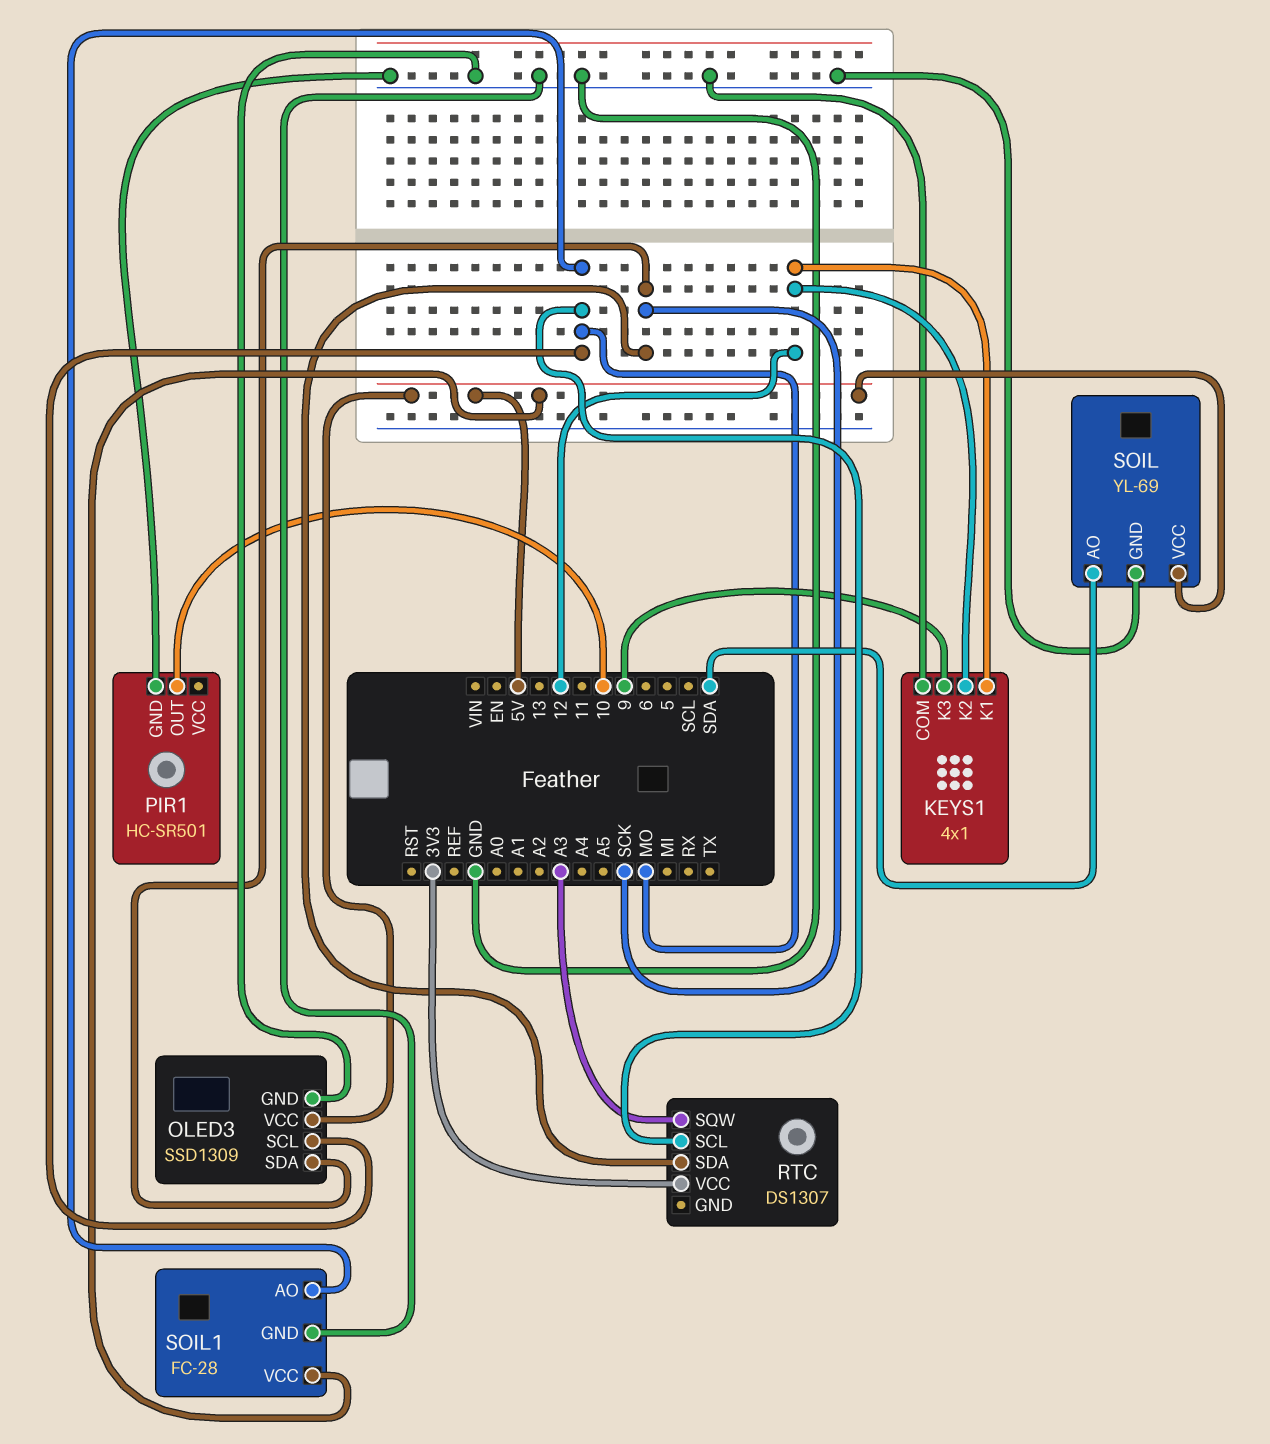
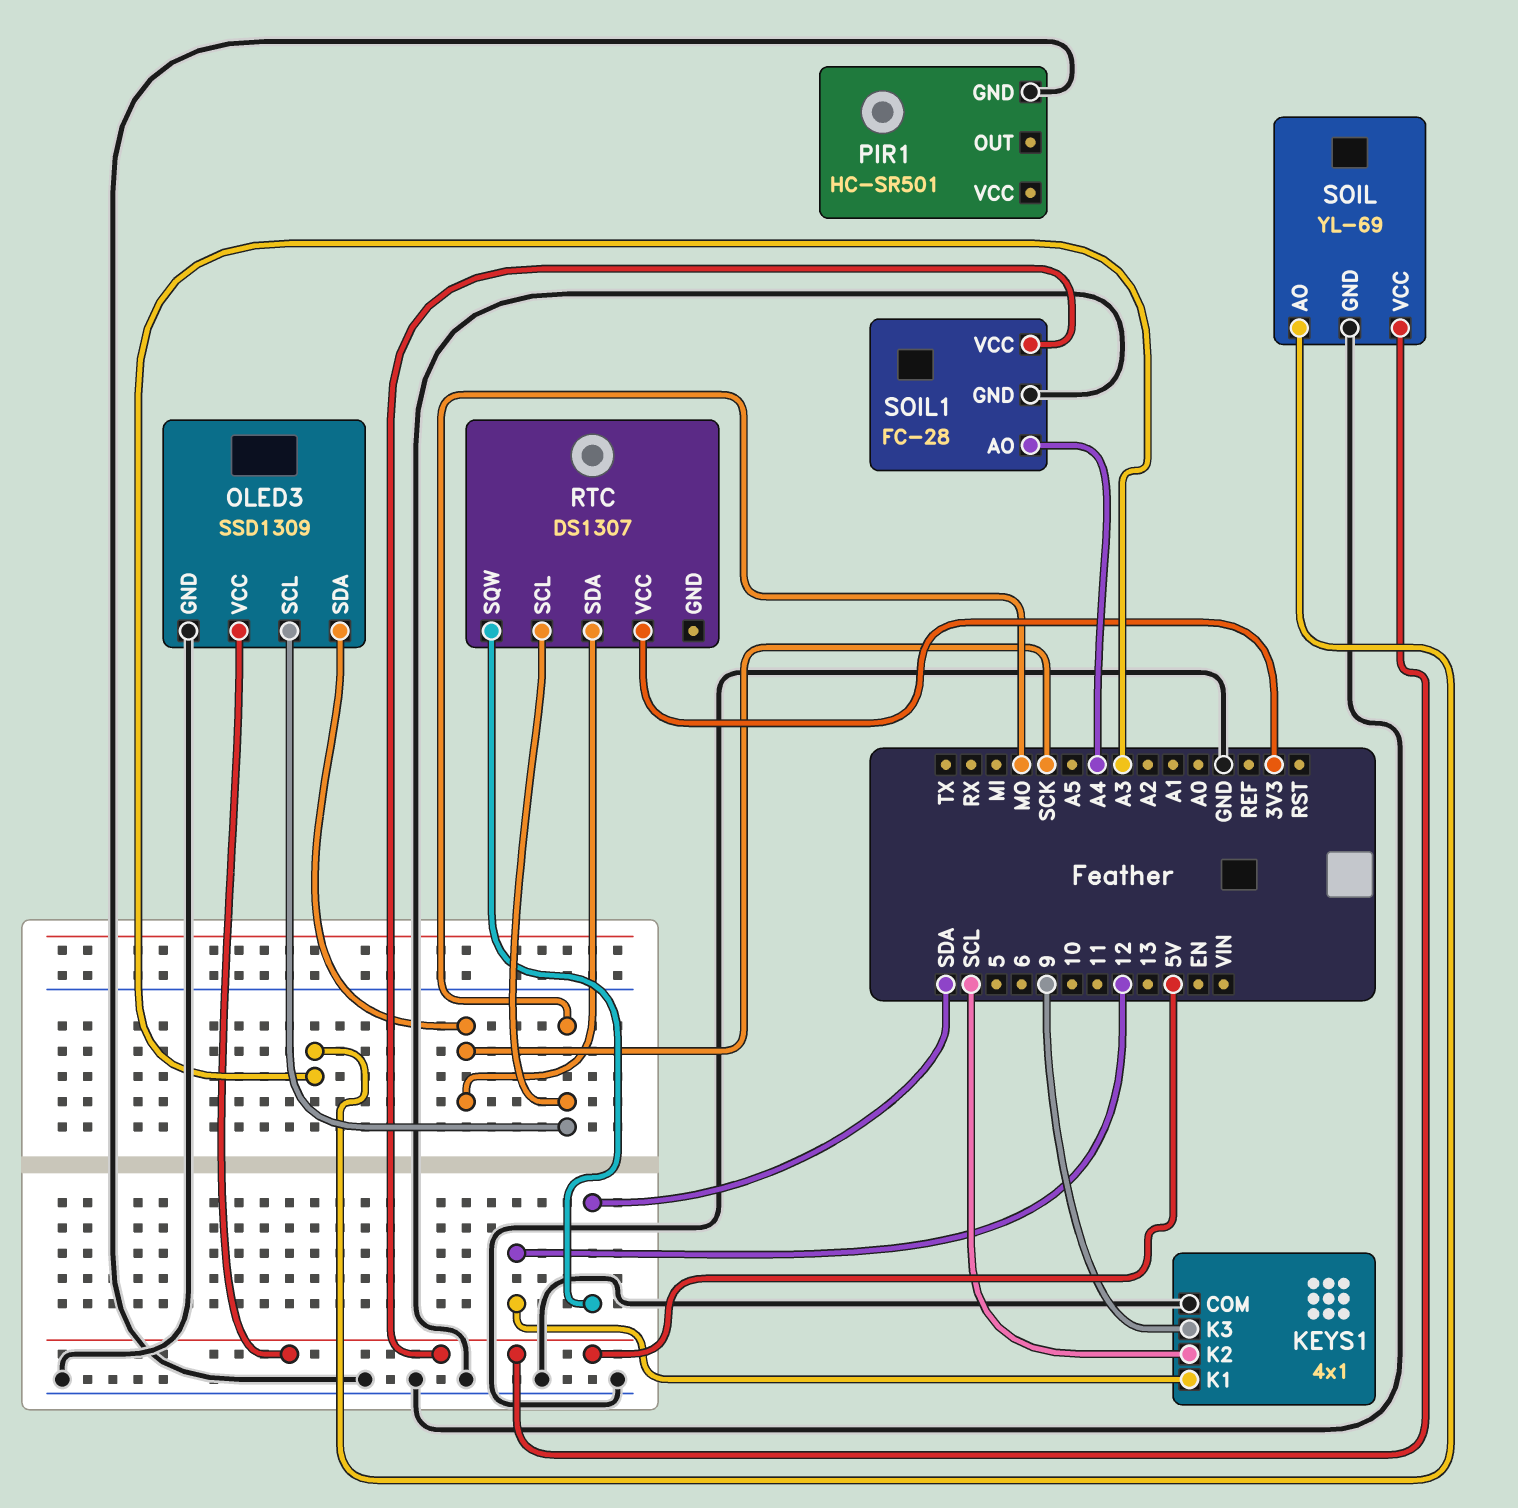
KEYS1 pin K2: 12 -> SCL
PIR1 pin OUT: 10 -> none
RTC pin SQW: A3 -> SDA
SOIL pin AO: SDA -> A3
SOIL1 pin AO: MO -> A4

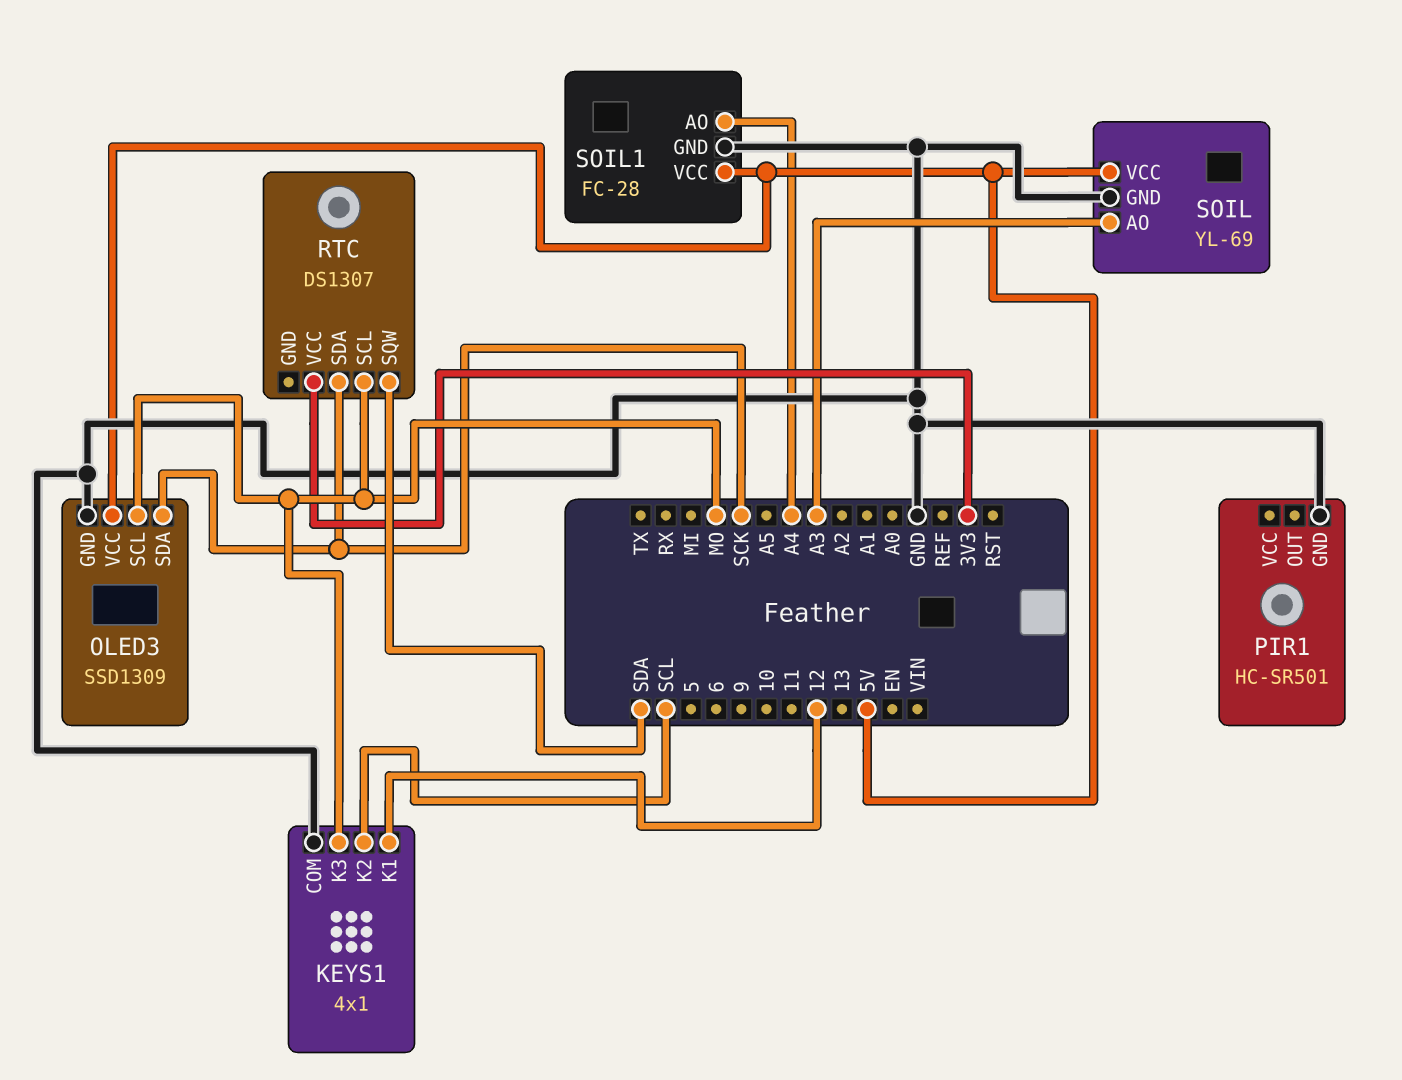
KEYS1 pin K3: 9 -> MO

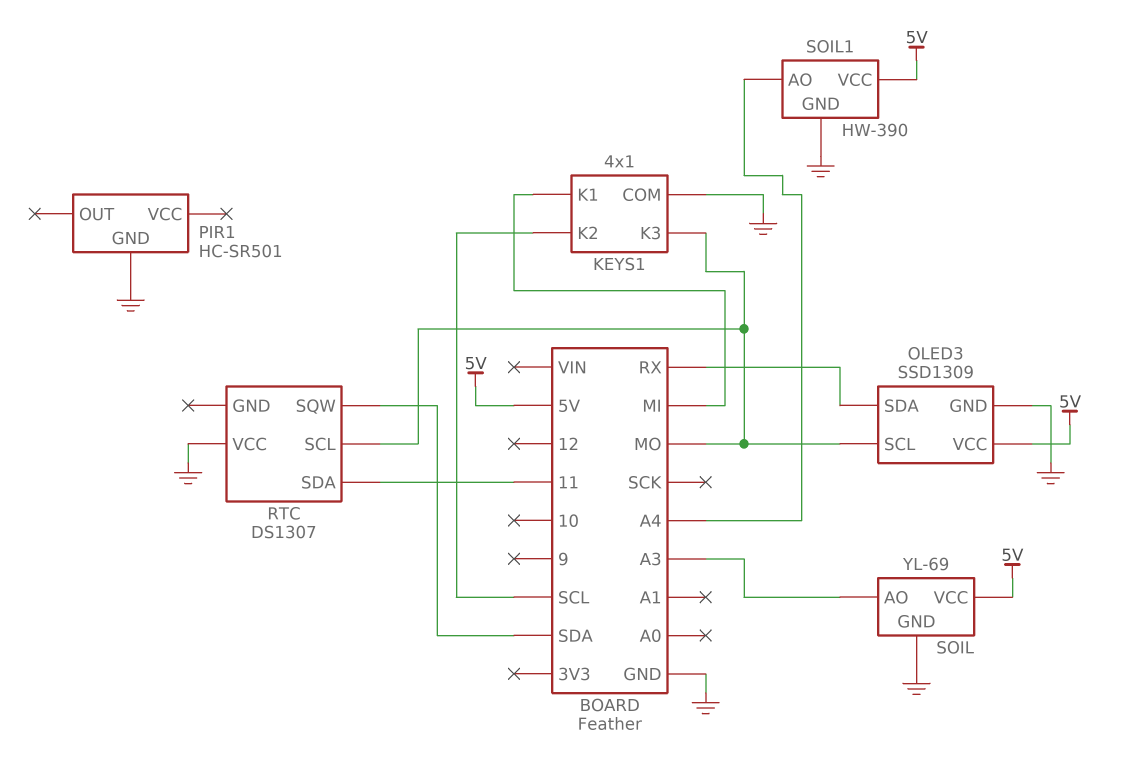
KEYS1 pin K1: 12 -> MI
OLED3 pin SDA: SCK -> RX
RTC pin SDA: SCK -> 11
RTC pin VCC: 3V3 -> GND
SOIL1: FC-28 -> HW-390

